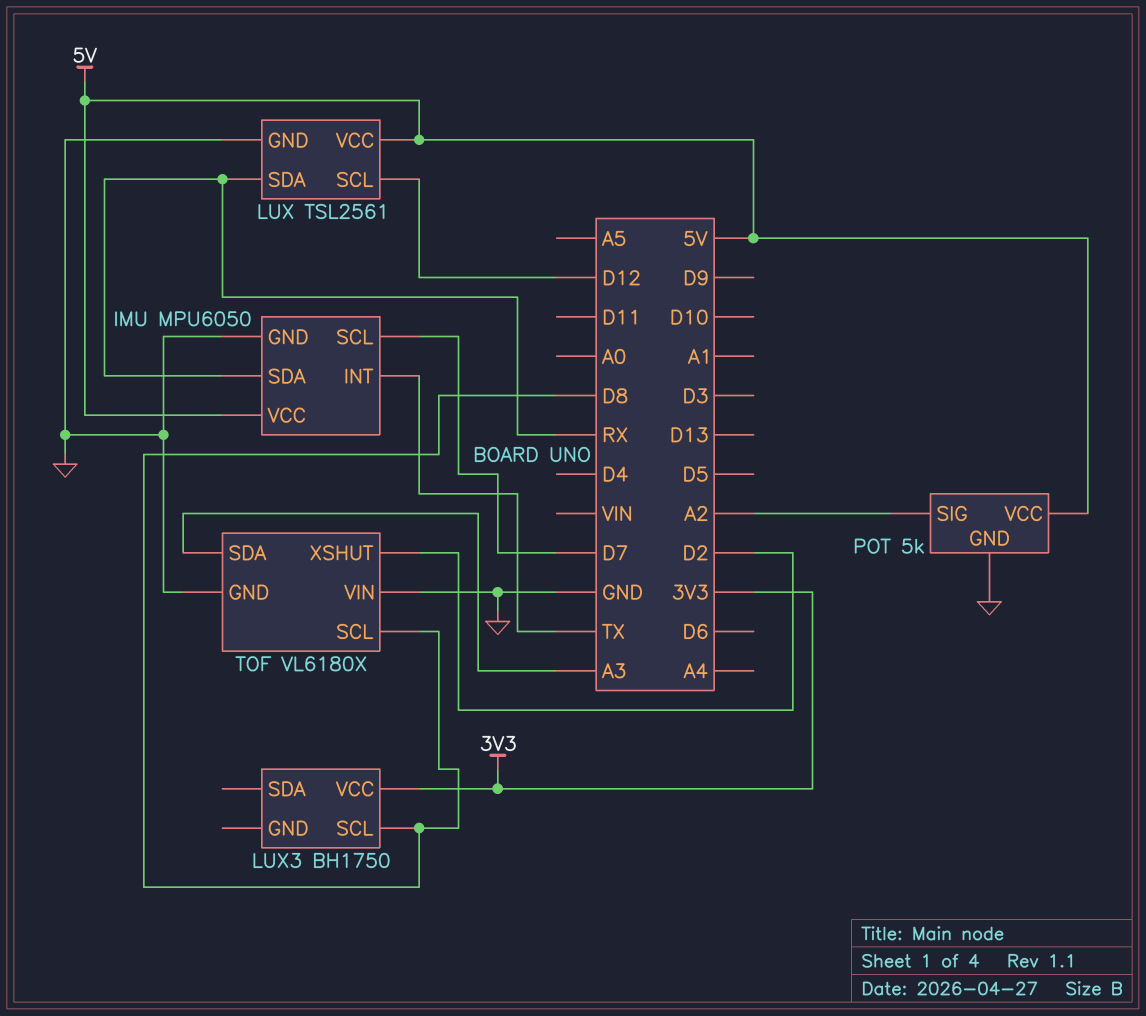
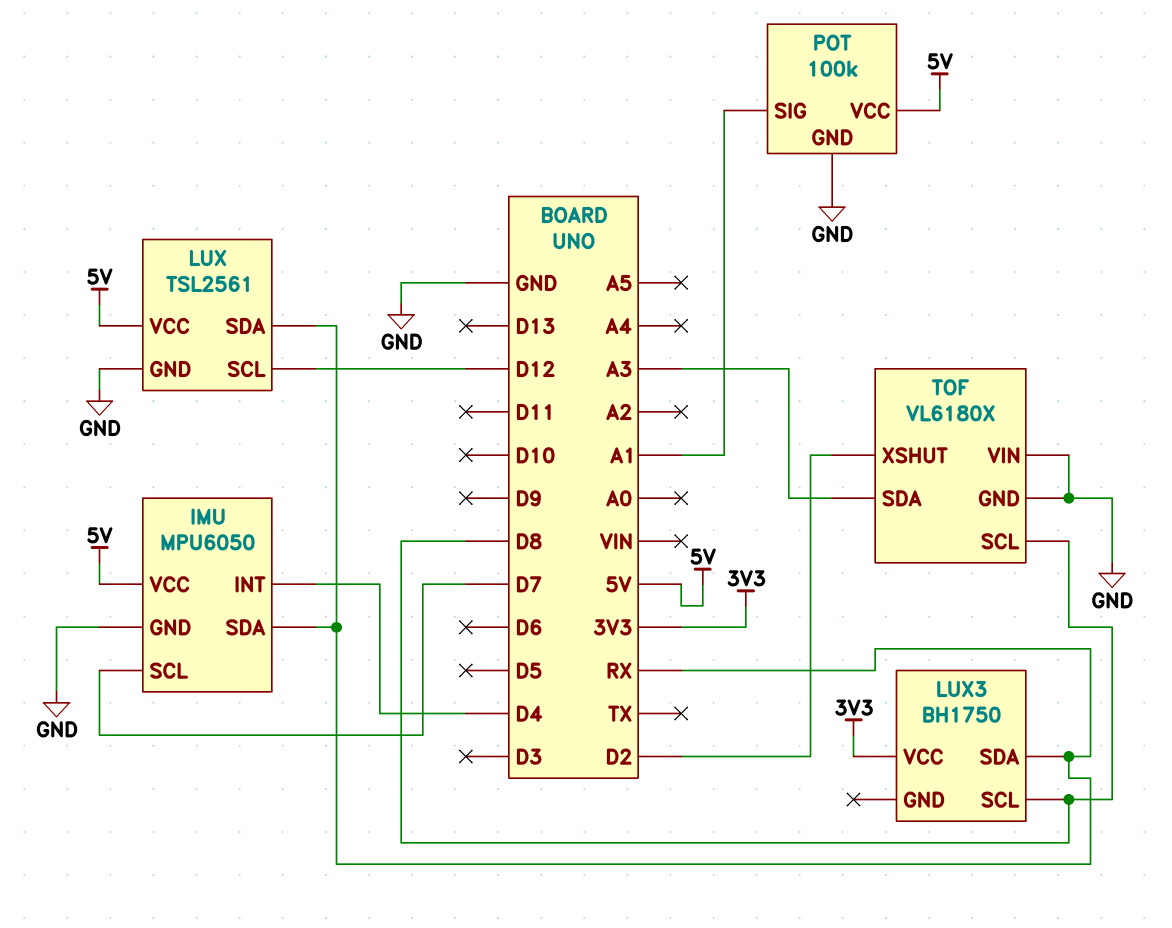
IMU pin INT: TX -> D4
LUX3 pin SDA: none -> RX
POT: 5k -> 100k
POT pin SIG: A2 -> A1

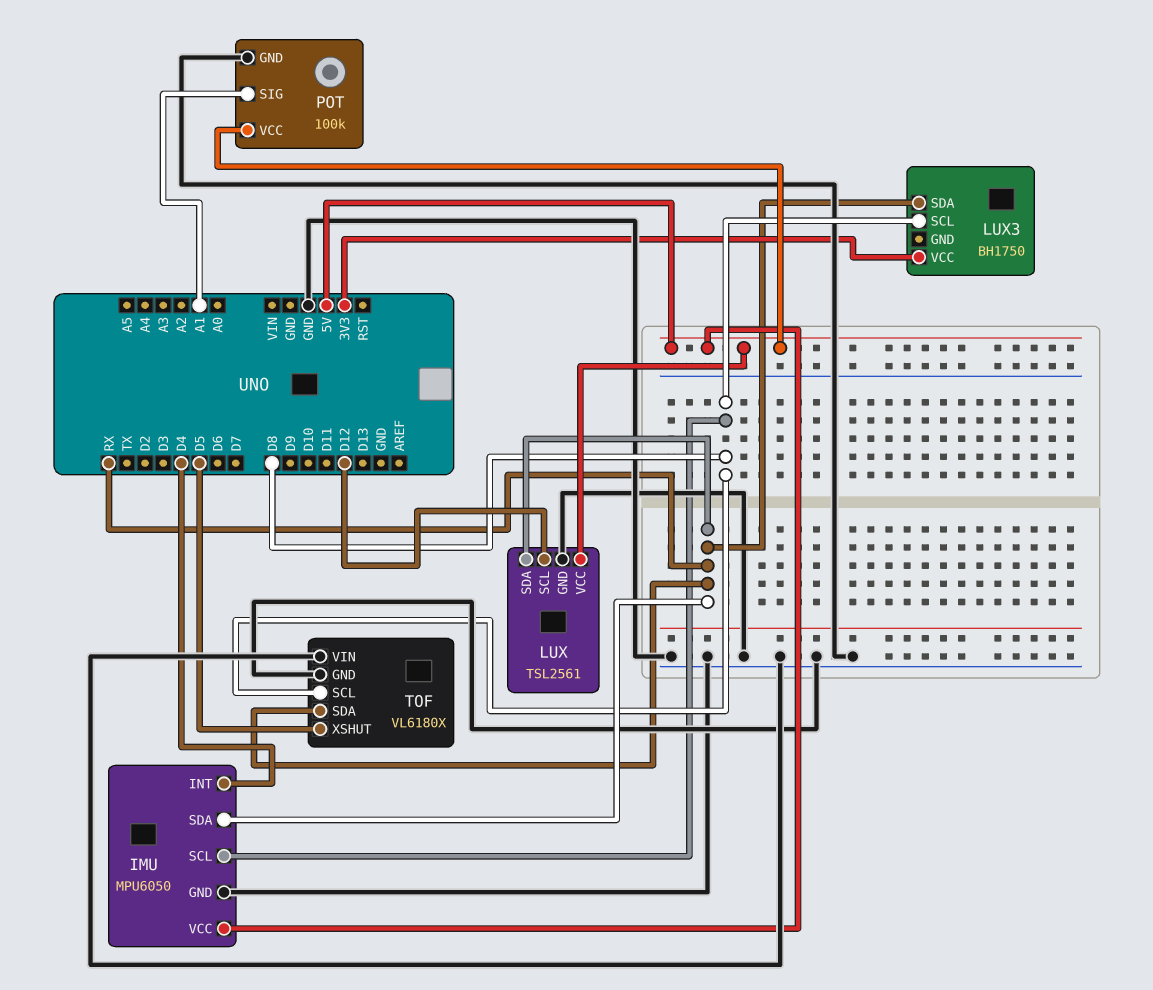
IMU pin SCL: D7 -> D8
TOF pin SDA: A3 -> RX
TOF pin XSHUT: D2 -> D5

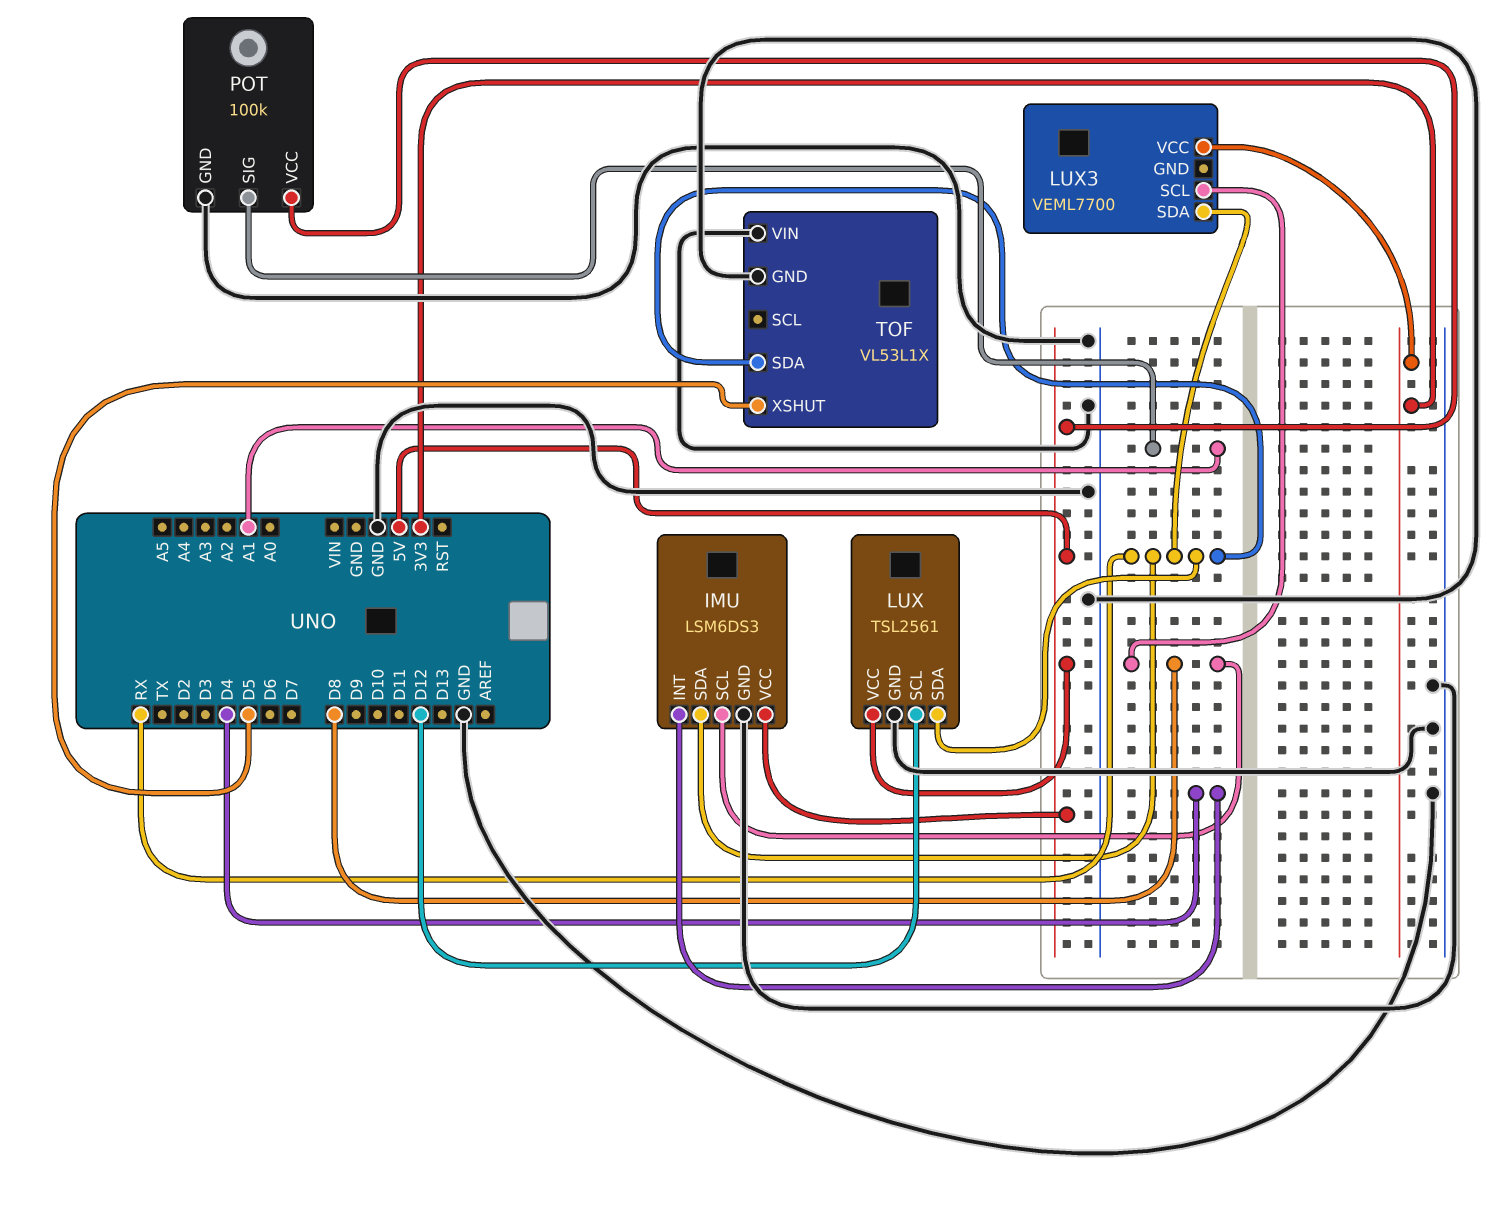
IMU: MPU6050 -> LSM6DS3
LUX3: BH1750 -> VEML7700
TOF: VL6180X -> VL53L1X
TOF pin SCL: D8 -> none

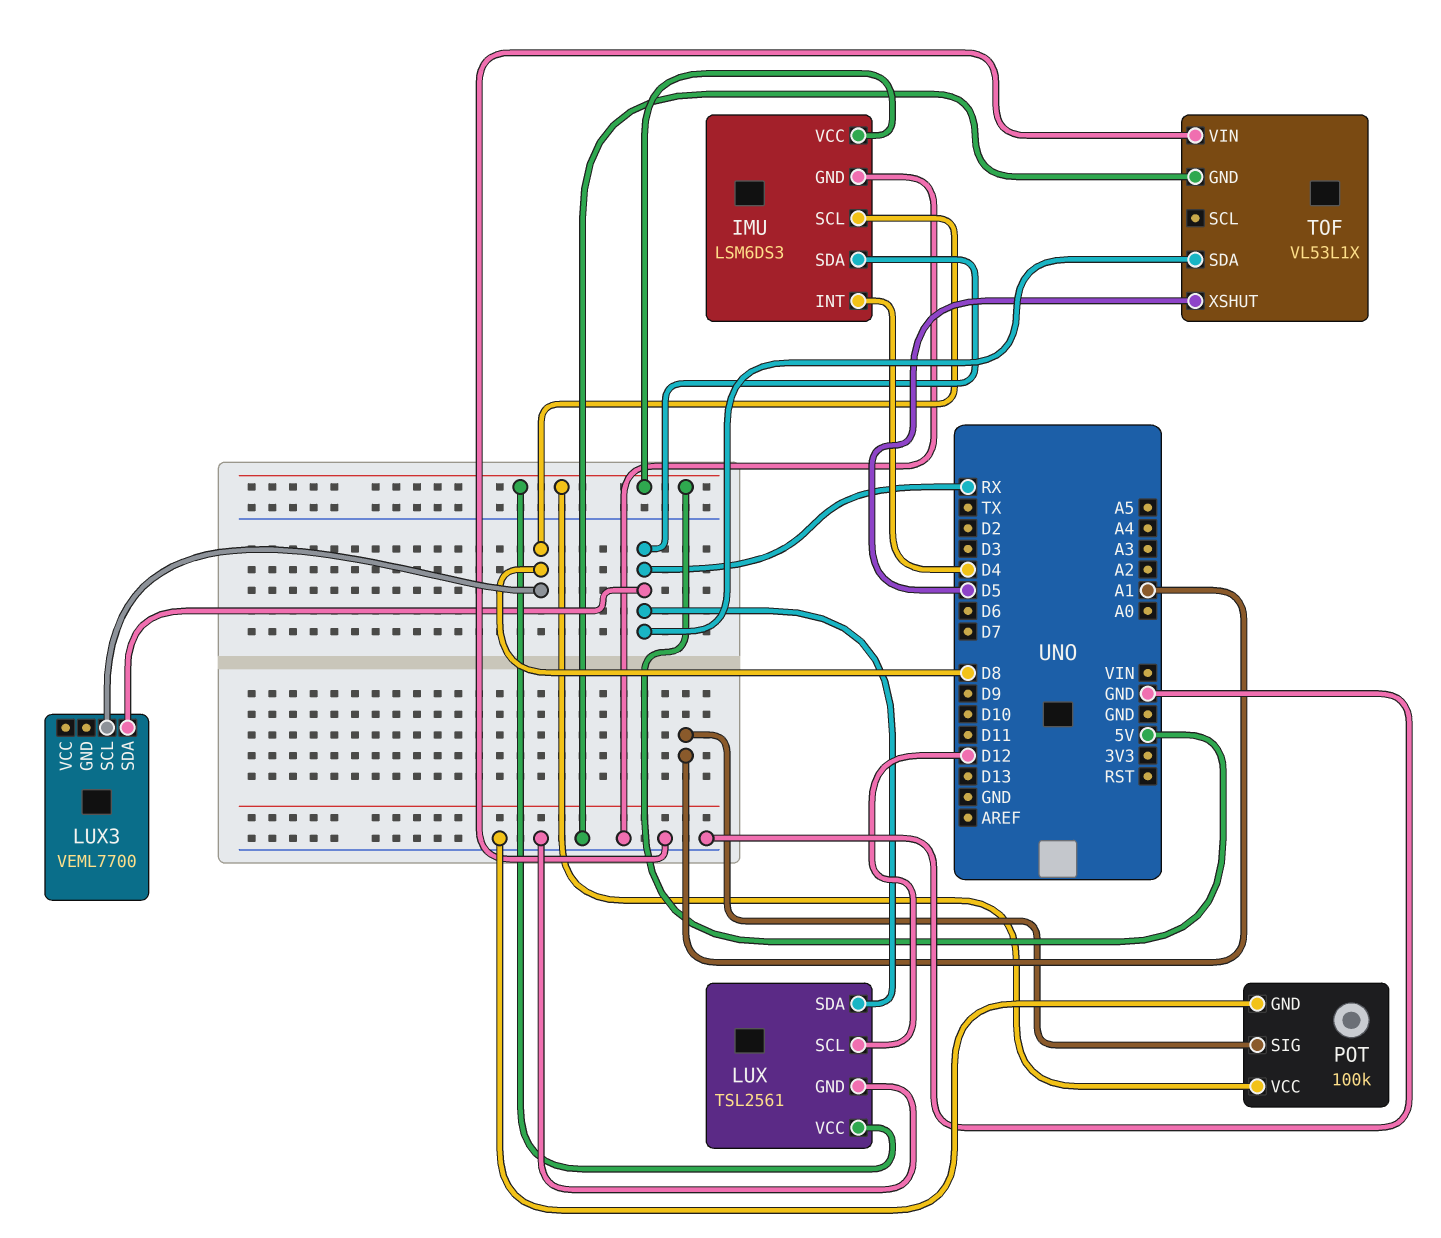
LUX3 pin VCC: 3V3 -> none

